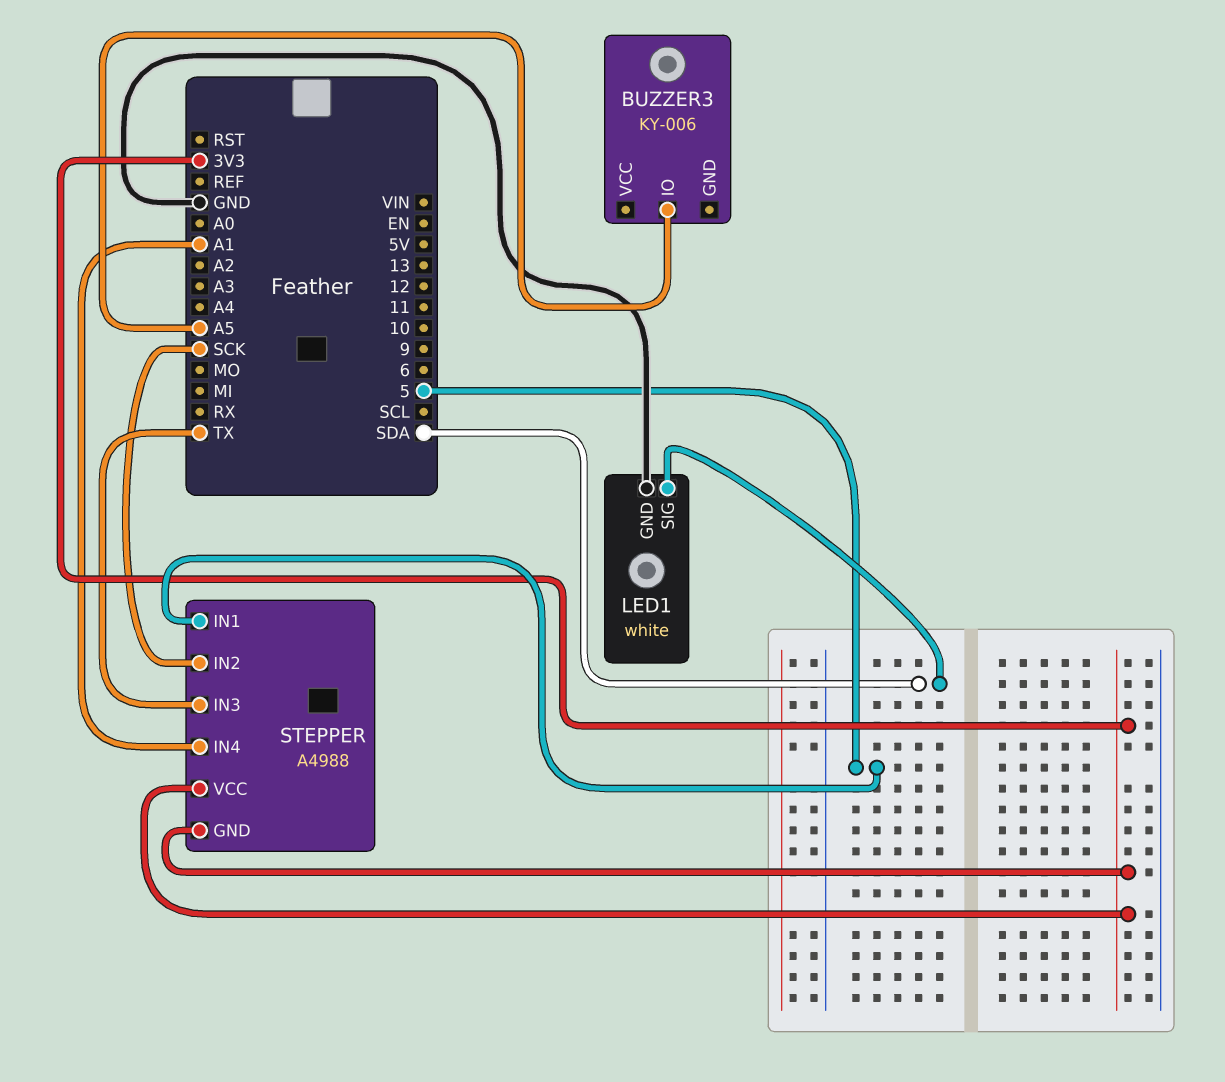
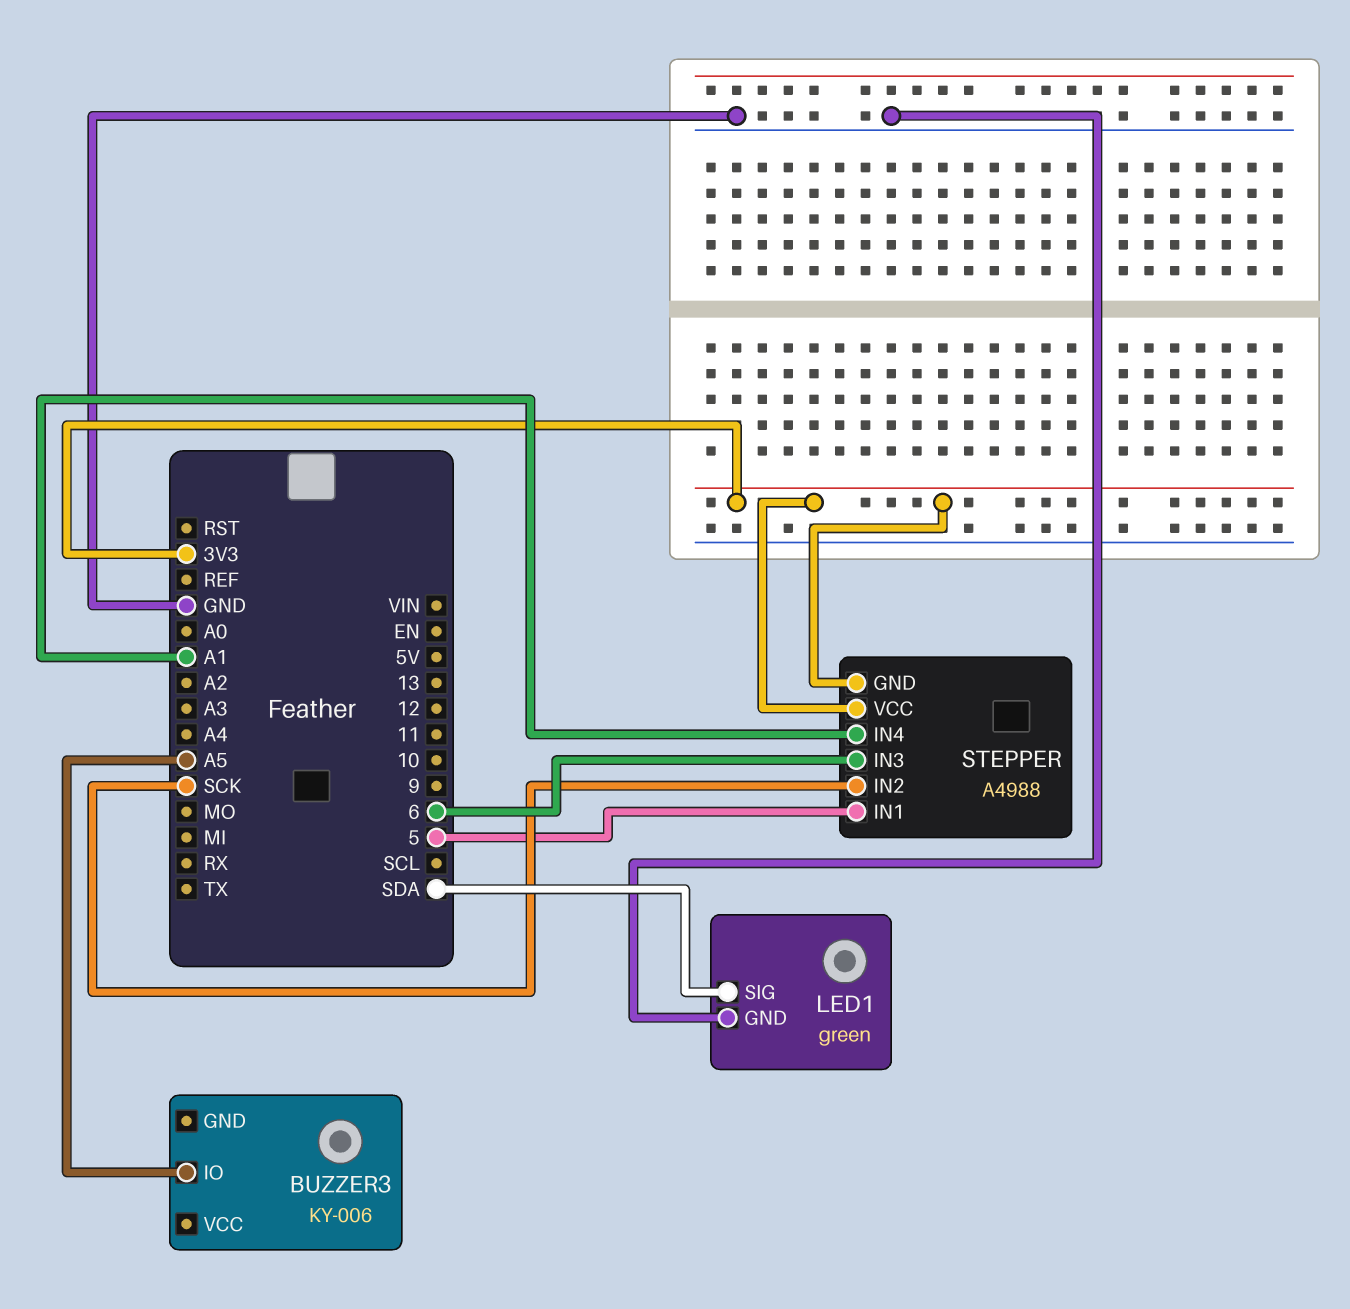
LED1: white -> green
STEPPER pin IN3: TX -> 6

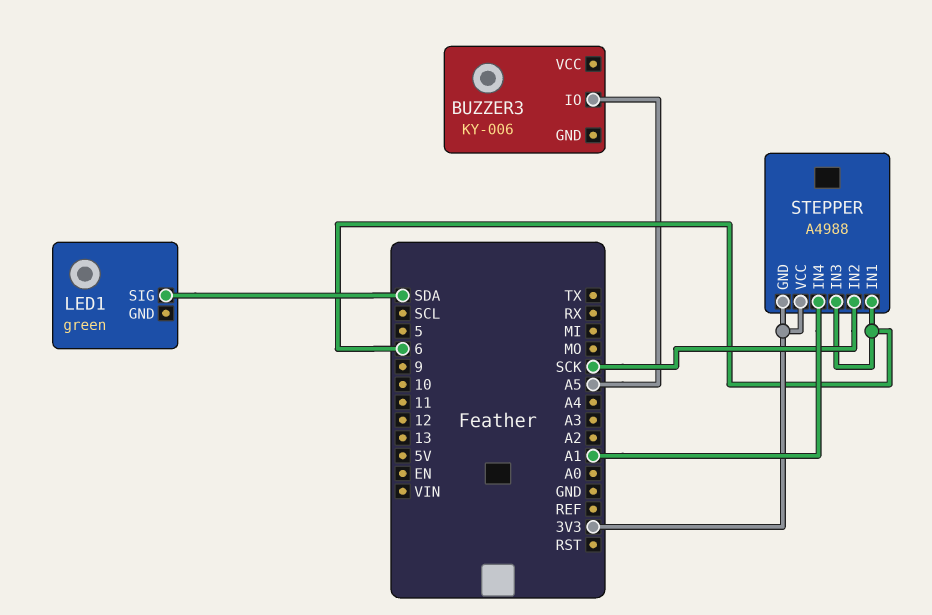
LED1 pin GND: GND -> none
STEPPER pin IN1: 5 -> 6

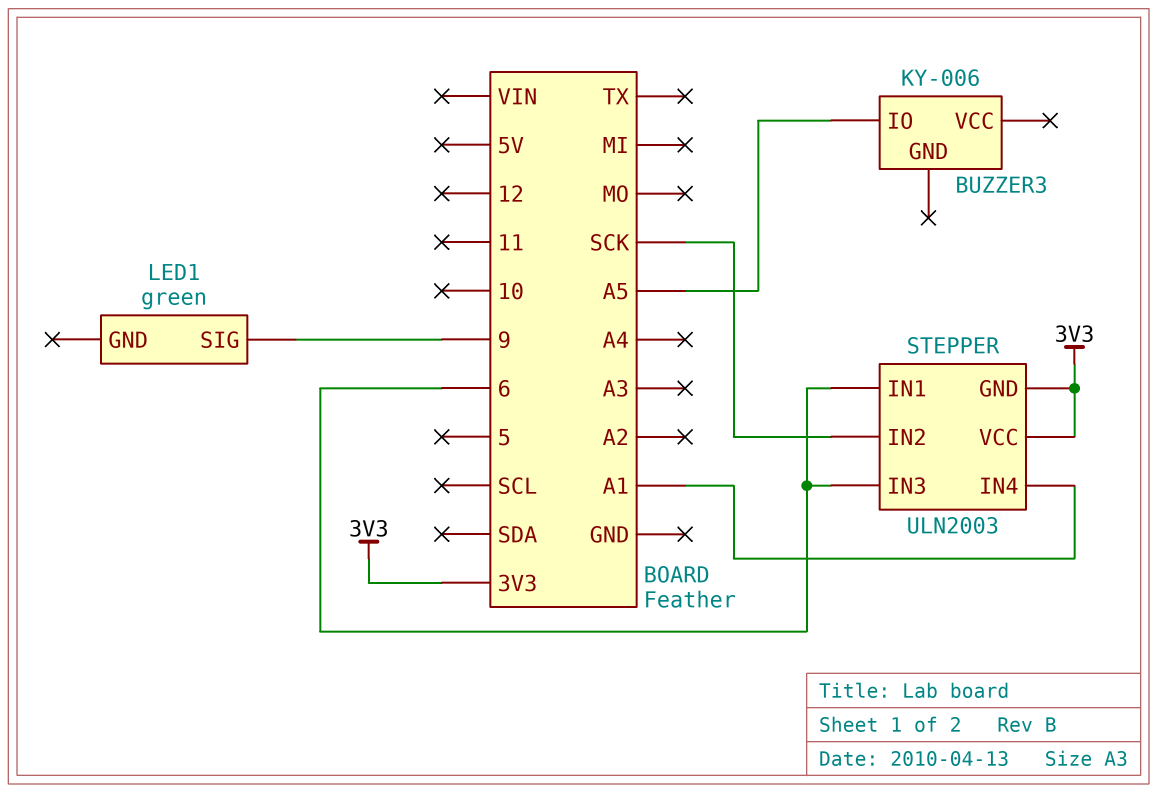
LED1 pin SIG: SDA -> 9
STEPPER: A4988 -> ULN2003

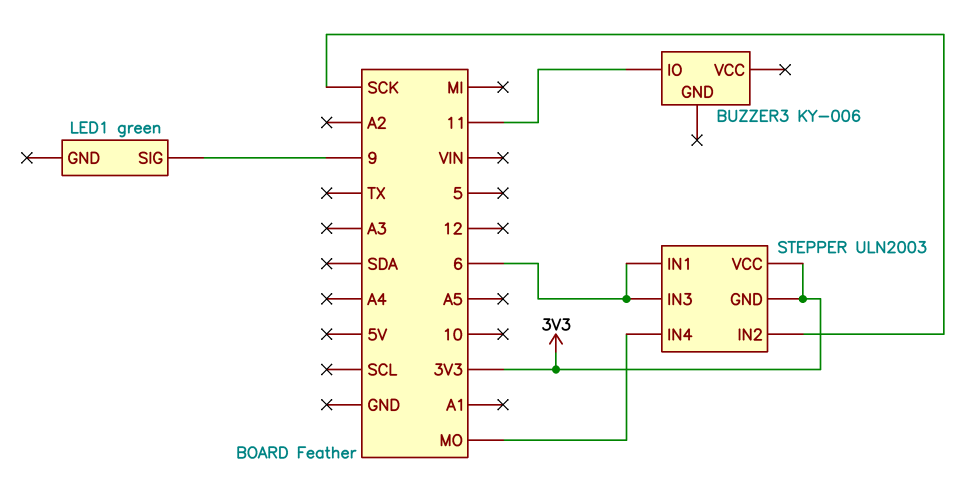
BUZZER3 pin IO: A5 -> 11
STEPPER pin IN4: A1 -> MO

